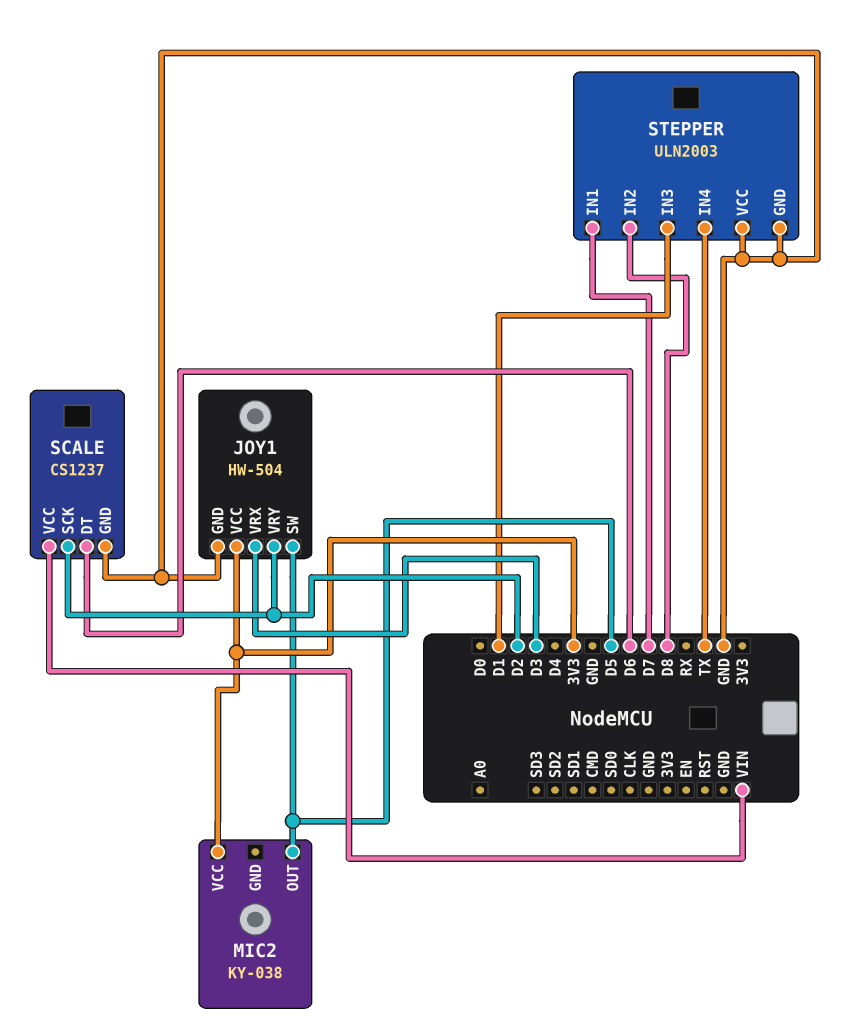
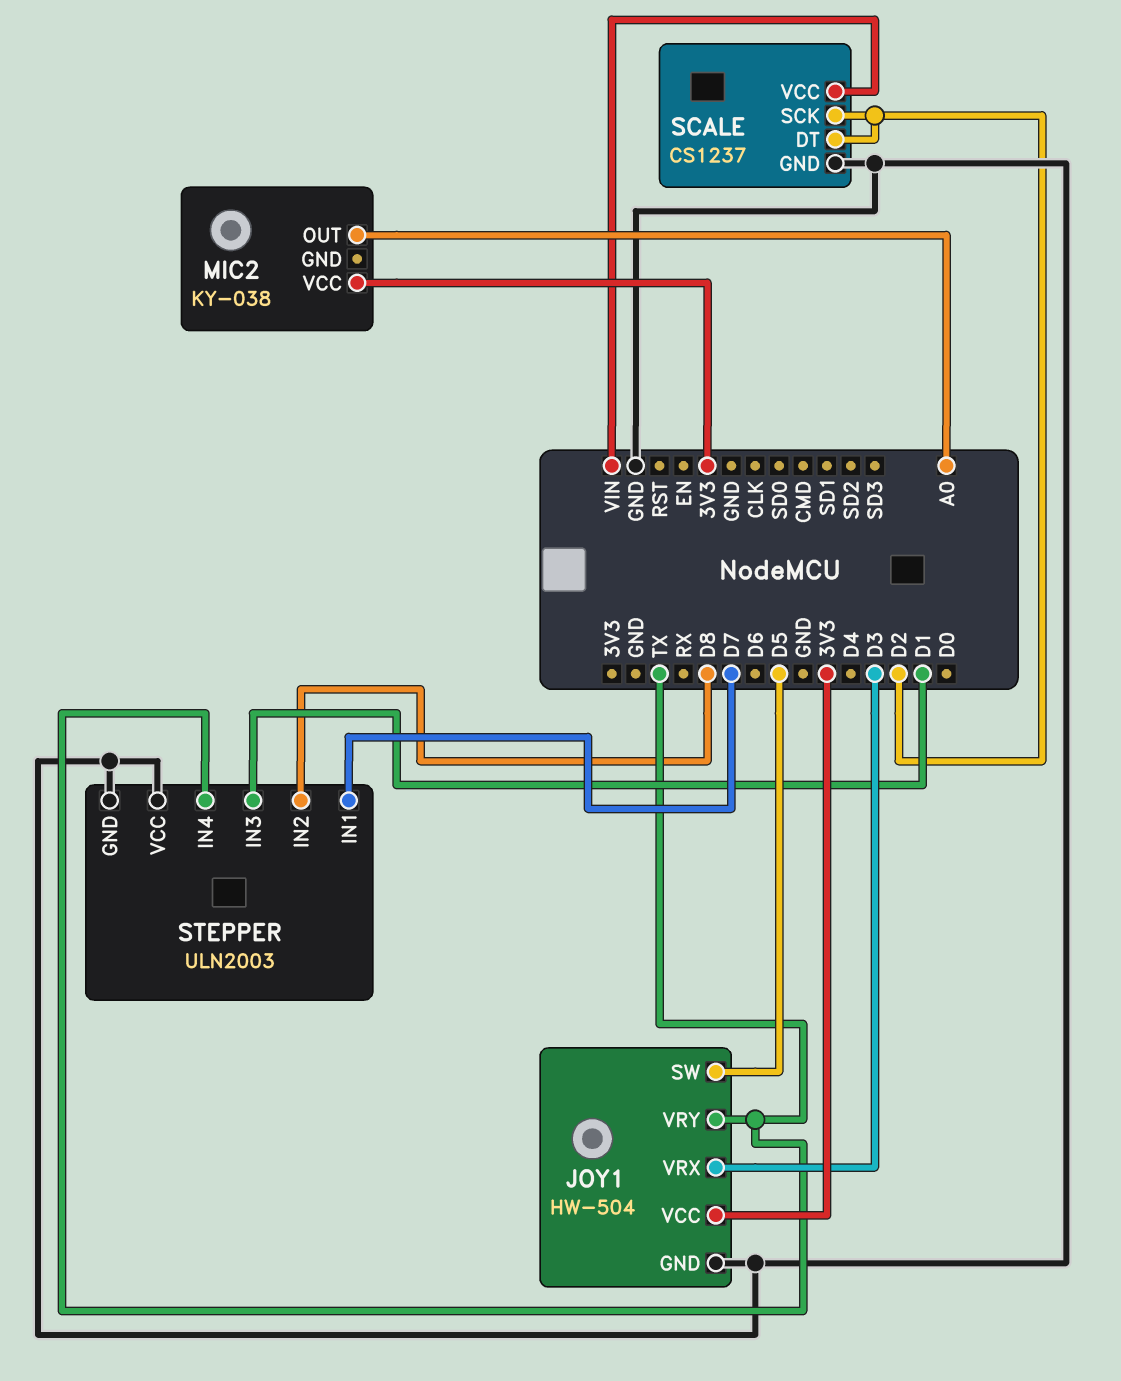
JOY1 pin VRY: D2 -> TX
MIC2 pin OUT: D5 -> A0
SCALE pin DT: D6 -> D2

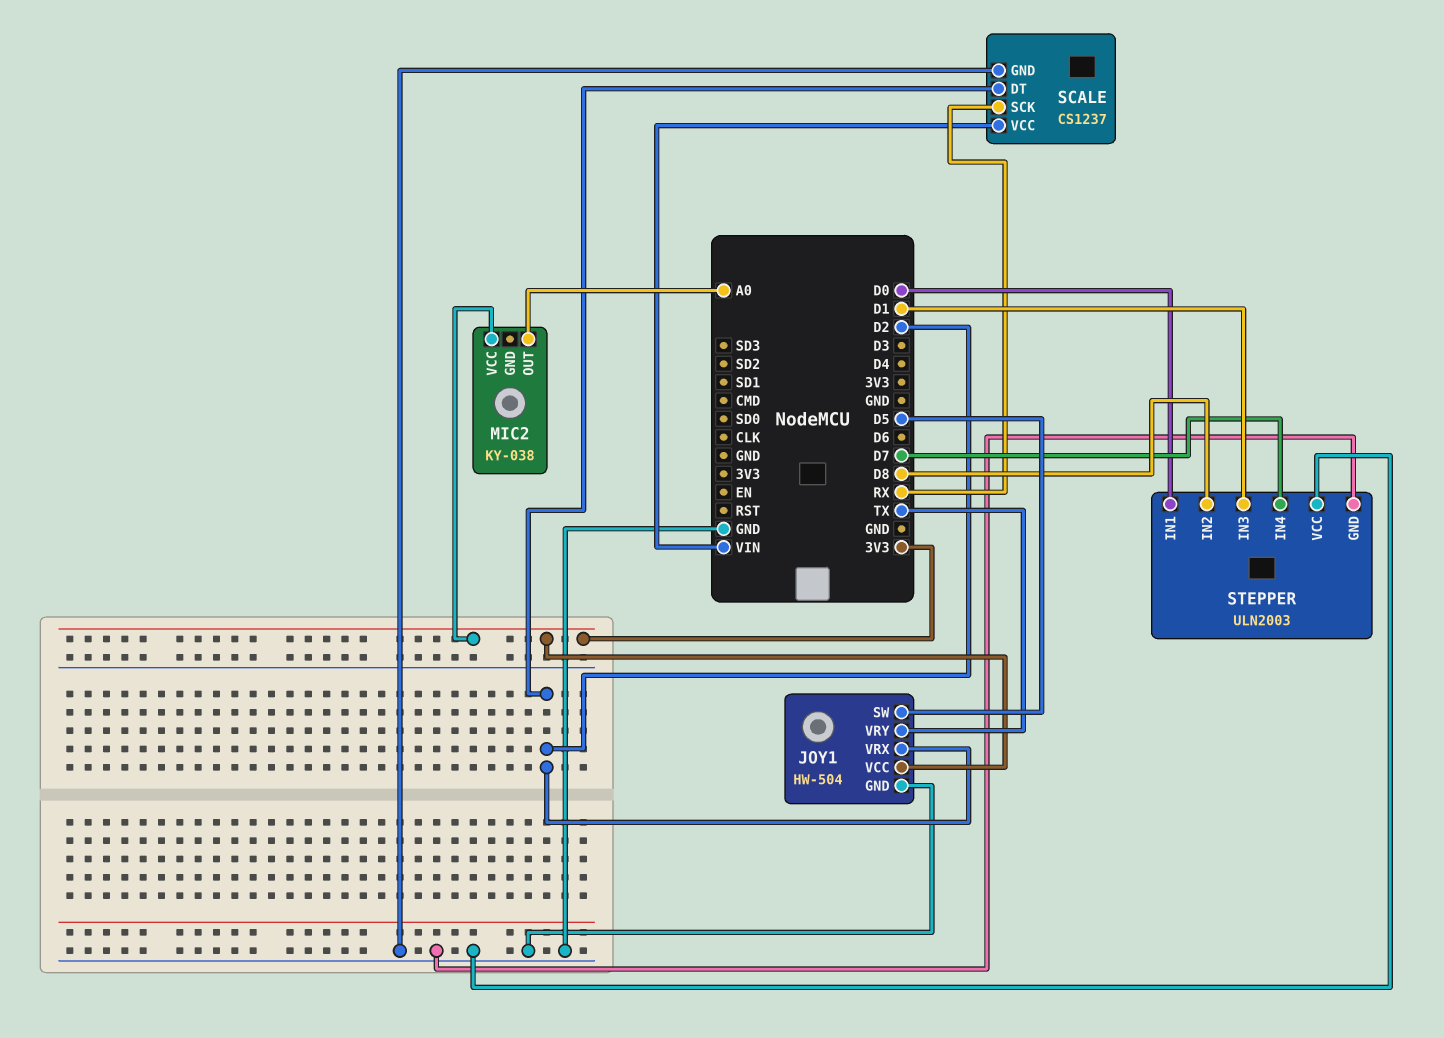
JOY1 pin VRX: D3 -> D2
SCALE pin SCK: D2 -> RX
STEPPER pin IN1: D7 -> D0
STEPPER pin IN4: TX -> D7

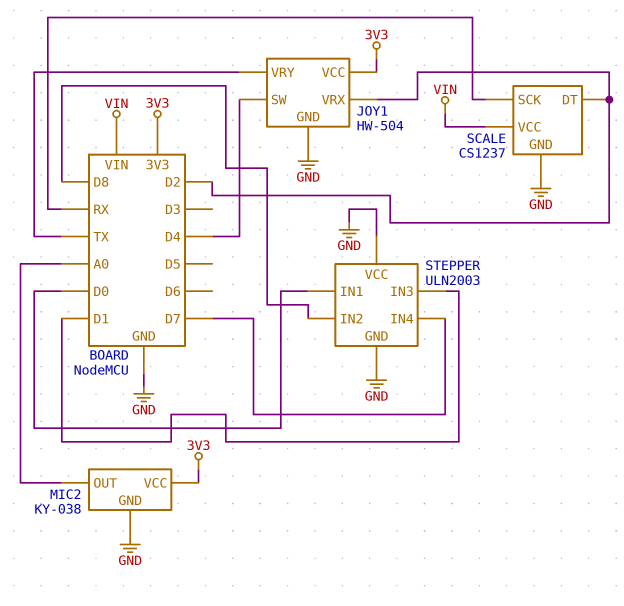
JOY1 pin SW: D5 -> D4
MIC2 pin GND: none -> GND

